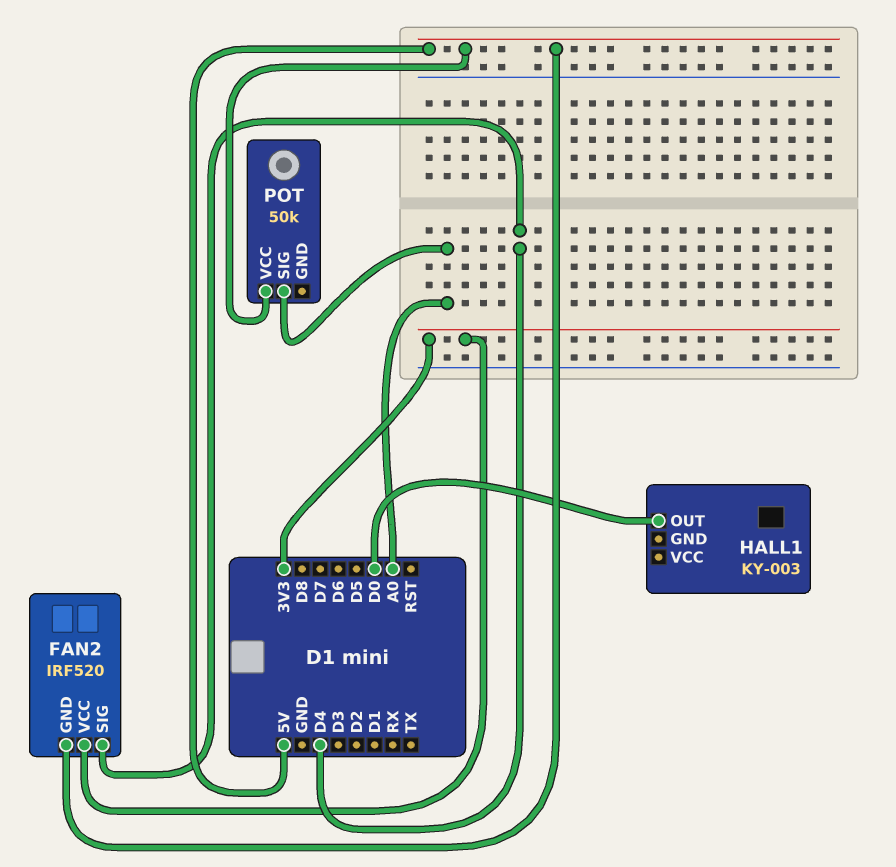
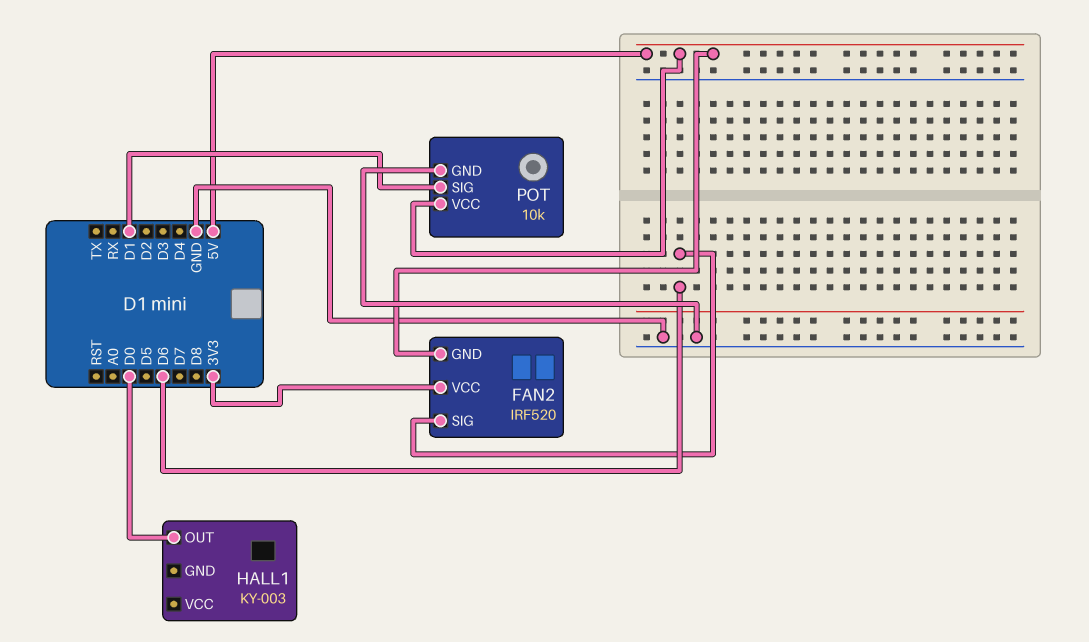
FAN2 pin SIG: D4 -> D6
POT: 50k -> 10k
POT pin GND: none -> GND
POT pin SIG: A0 -> D1

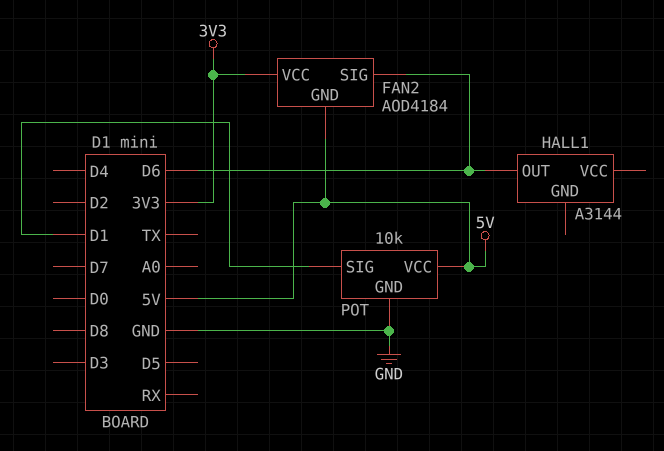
FAN2: IRF520 -> AOD4184
HALL1: KY-003 -> A3144
HALL1 pin OUT: D0 -> D6

